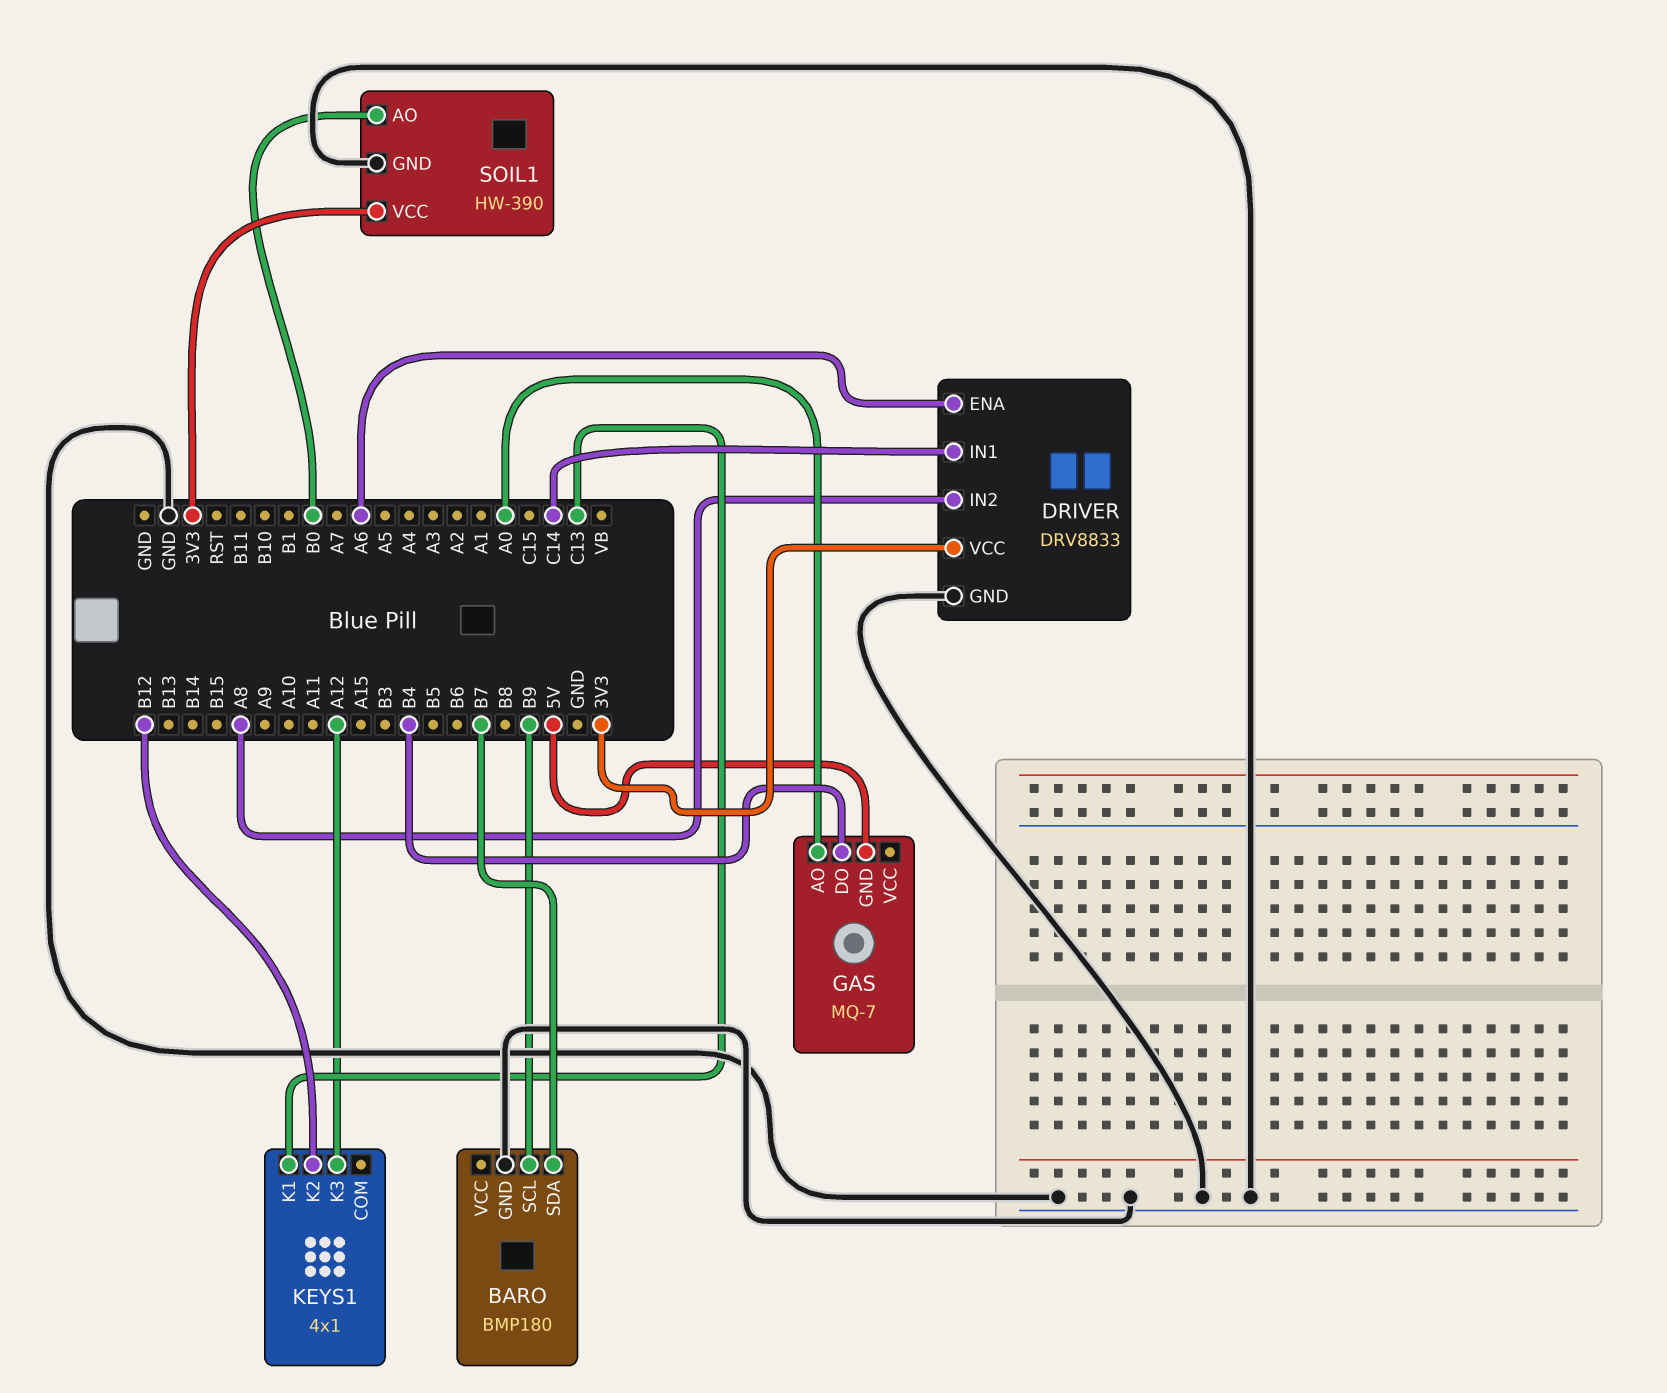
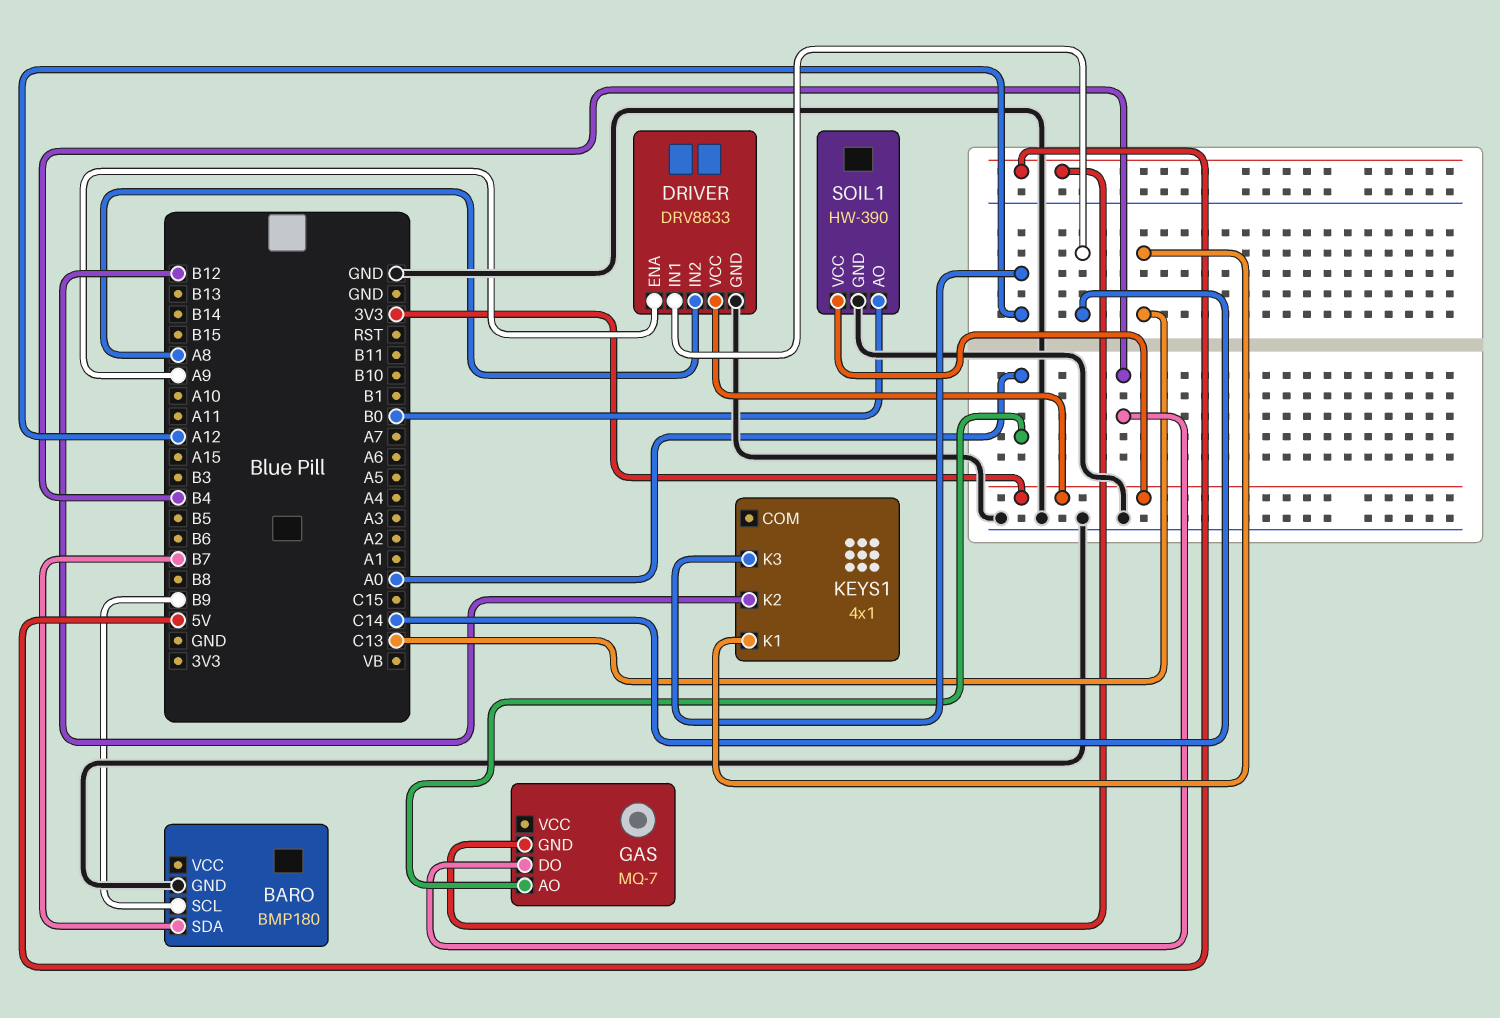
DRIVER pin ENA: A6 -> A9

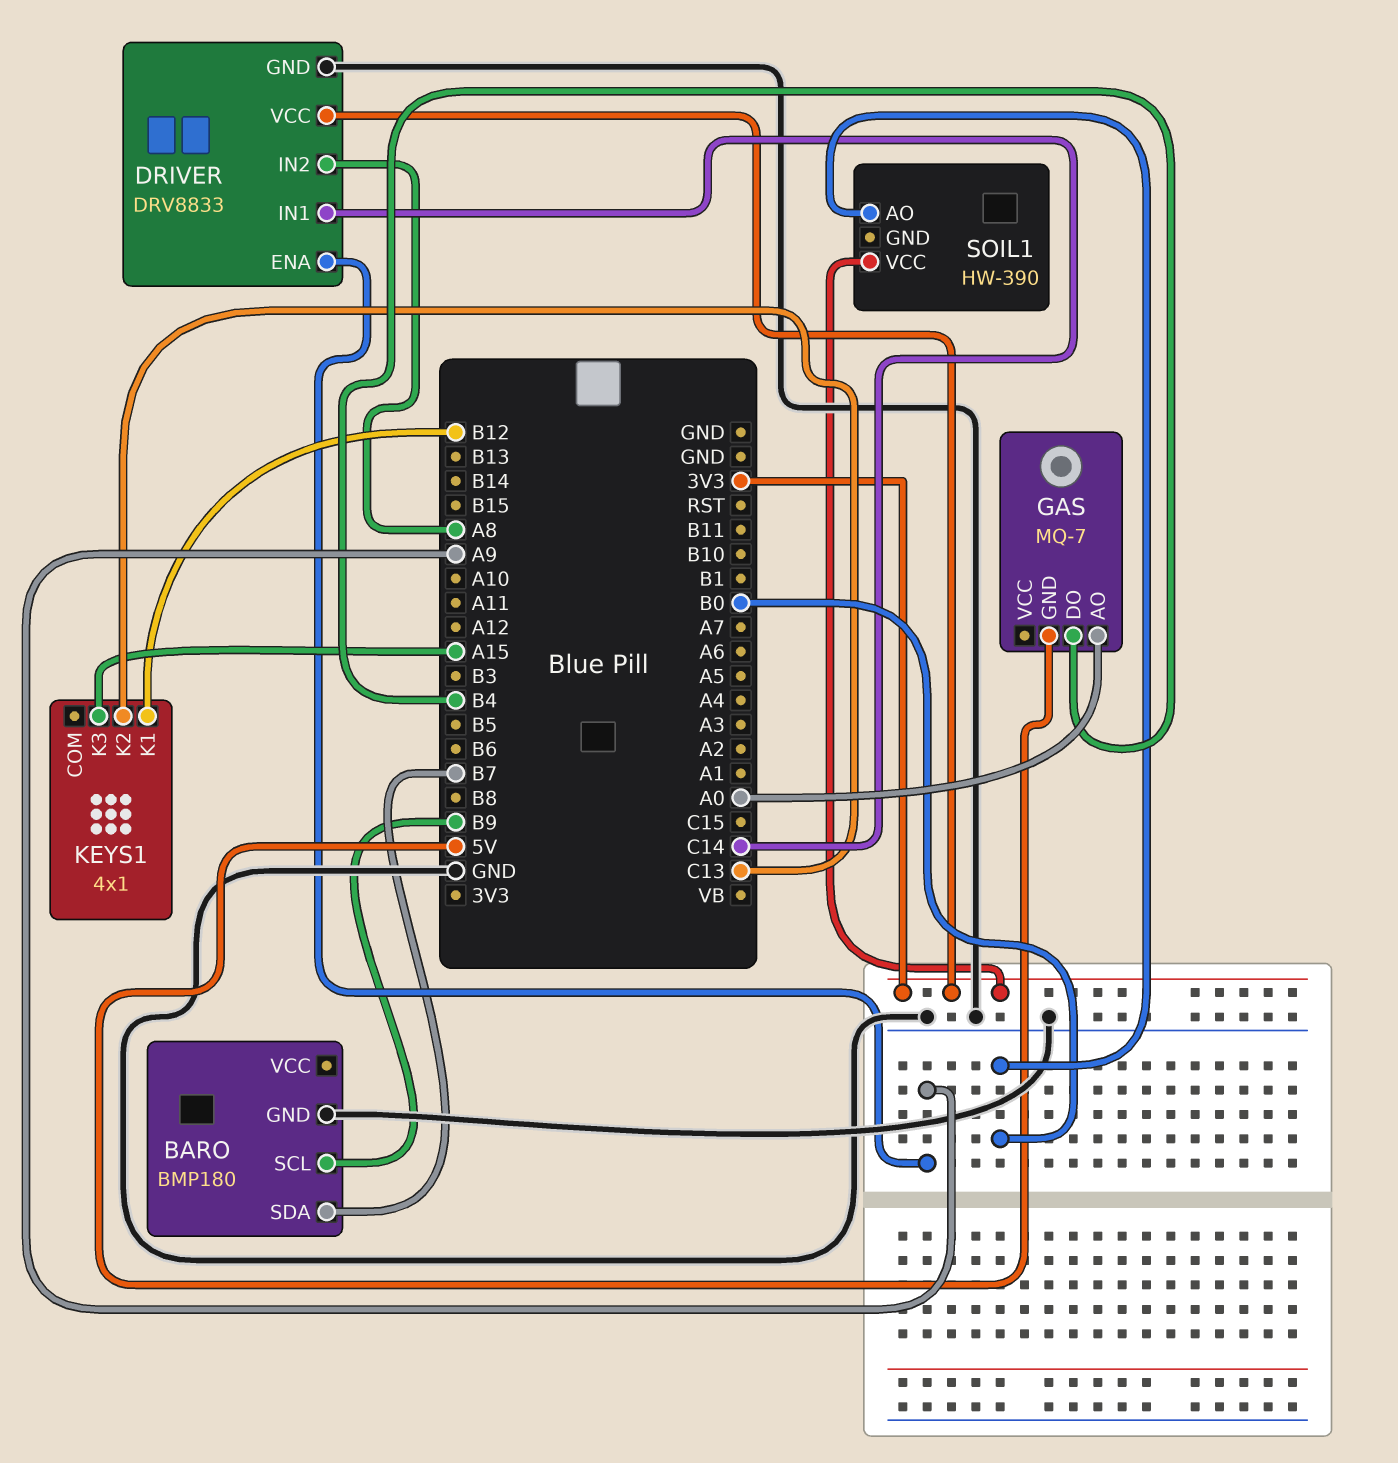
KEYS1 pin K1: C13 -> B12
KEYS1 pin K2: B12 -> C13
KEYS1 pin K3: A12 -> A15
SOIL1 pin GND: GND -> none

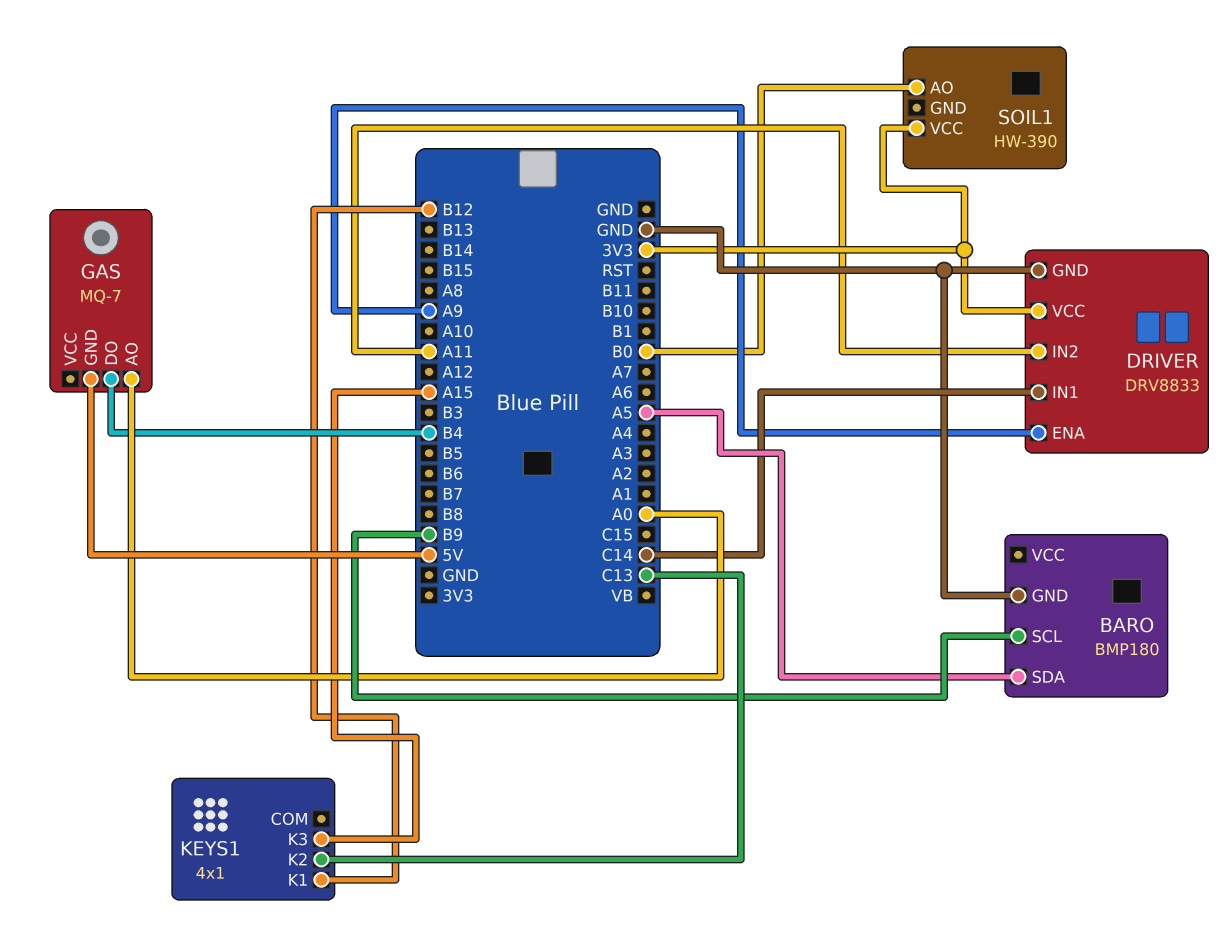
BARO pin SDA: B7 -> A5
DRIVER pin IN2: A8 -> A11

